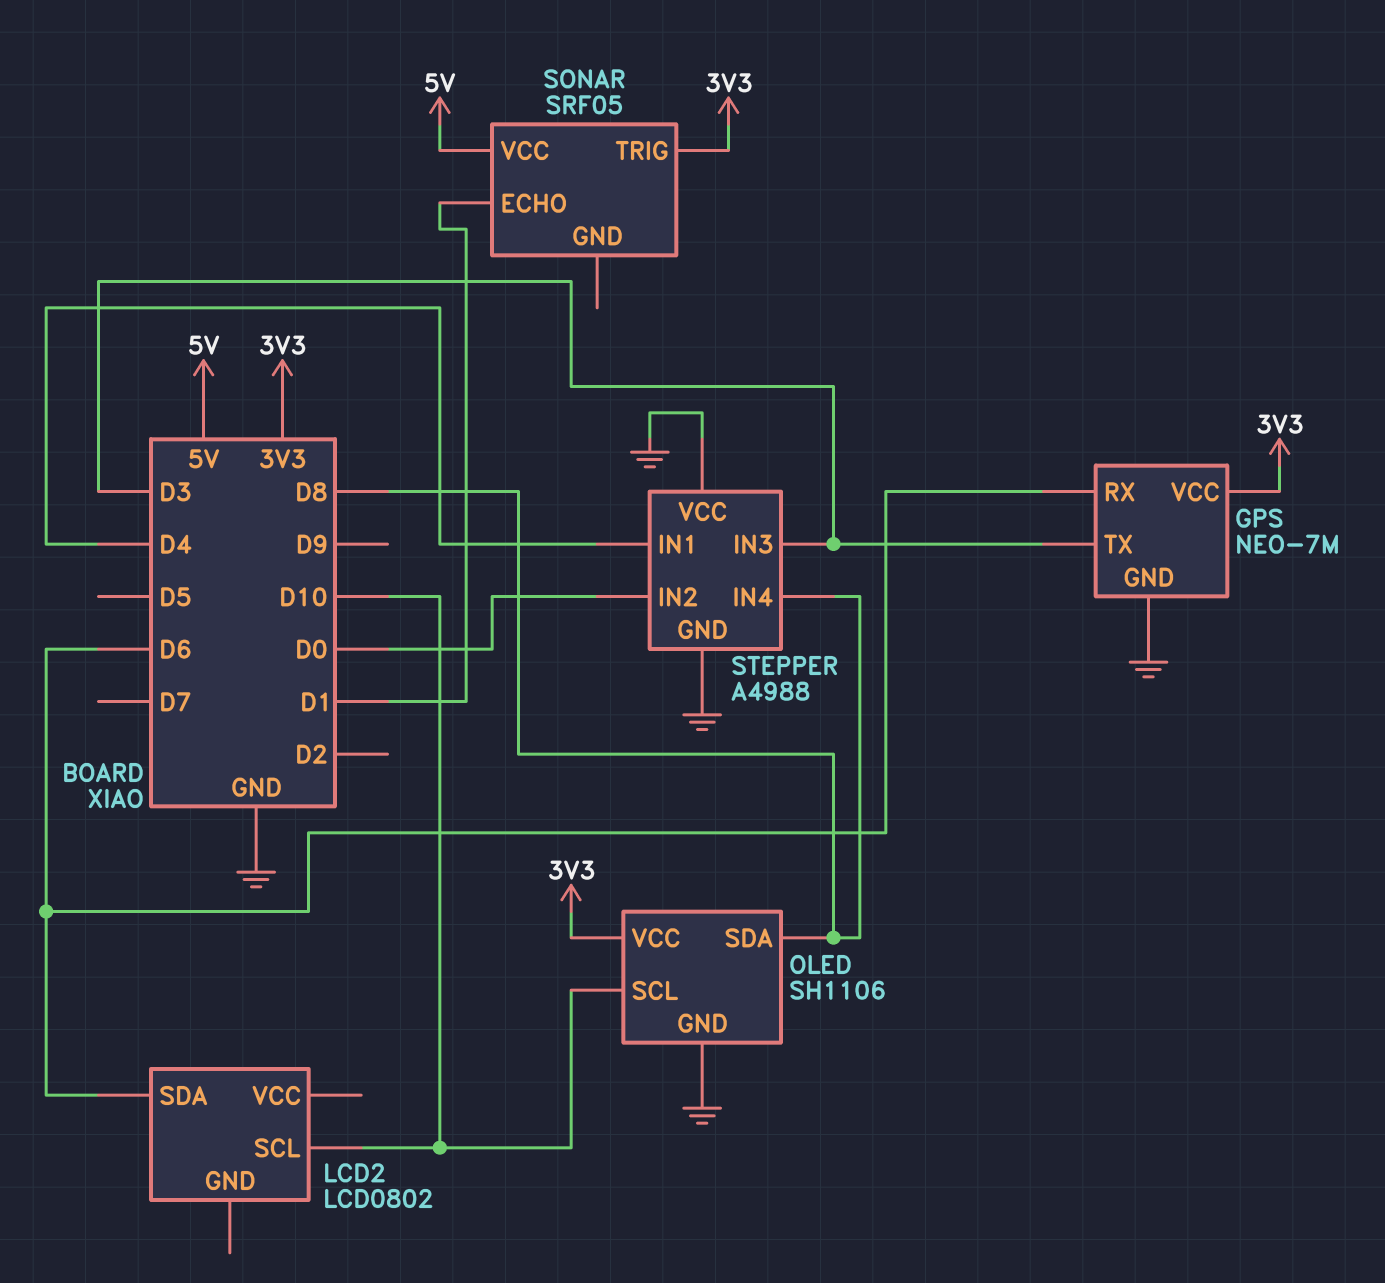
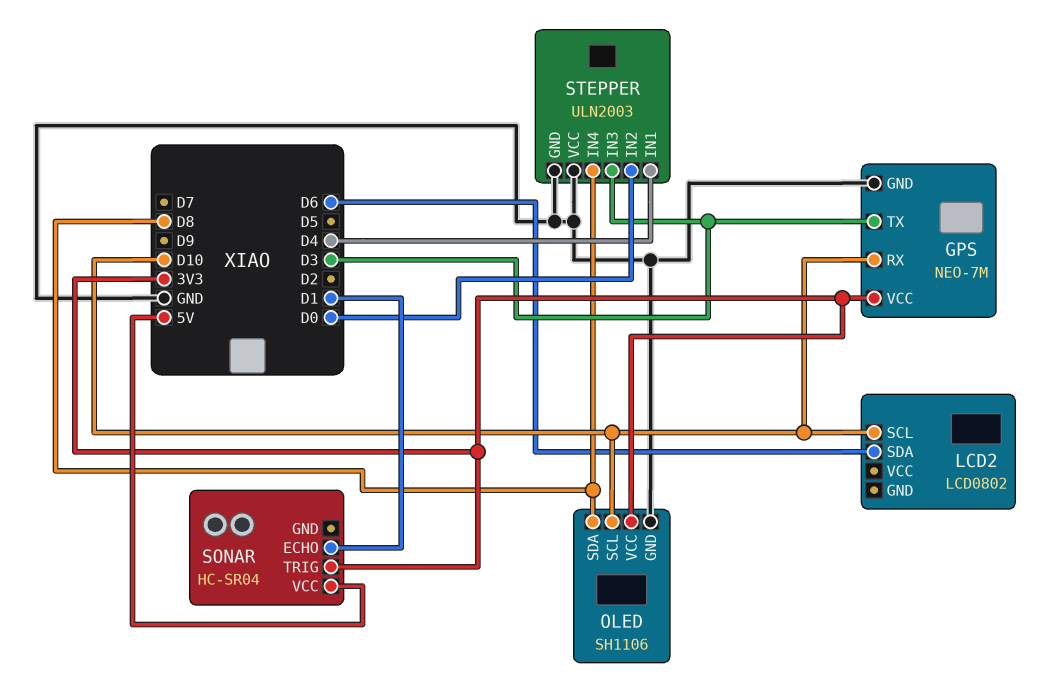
GPS pin RX: D6 -> D10
SONAR: SRF05 -> HC-SR04
STEPPER: A4988 -> ULN2003

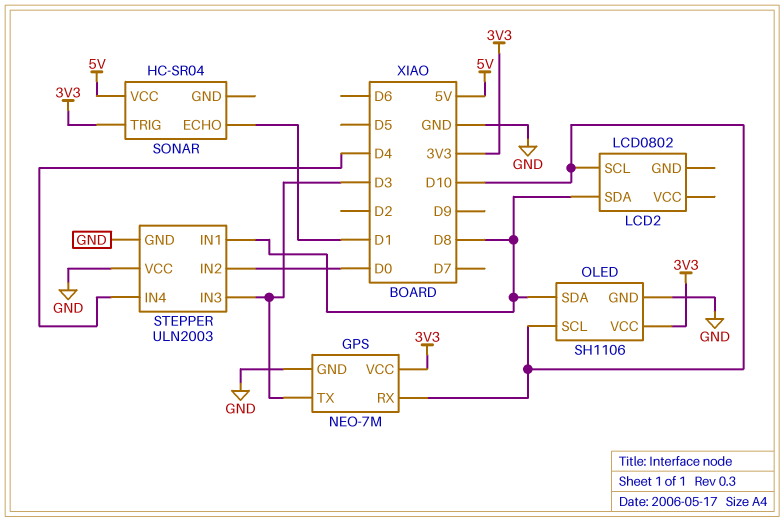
LCD2 pin SDA: D6 -> D8
STEPPER pin IN1: D4 -> D8
STEPPER pin IN4: D8 -> D4

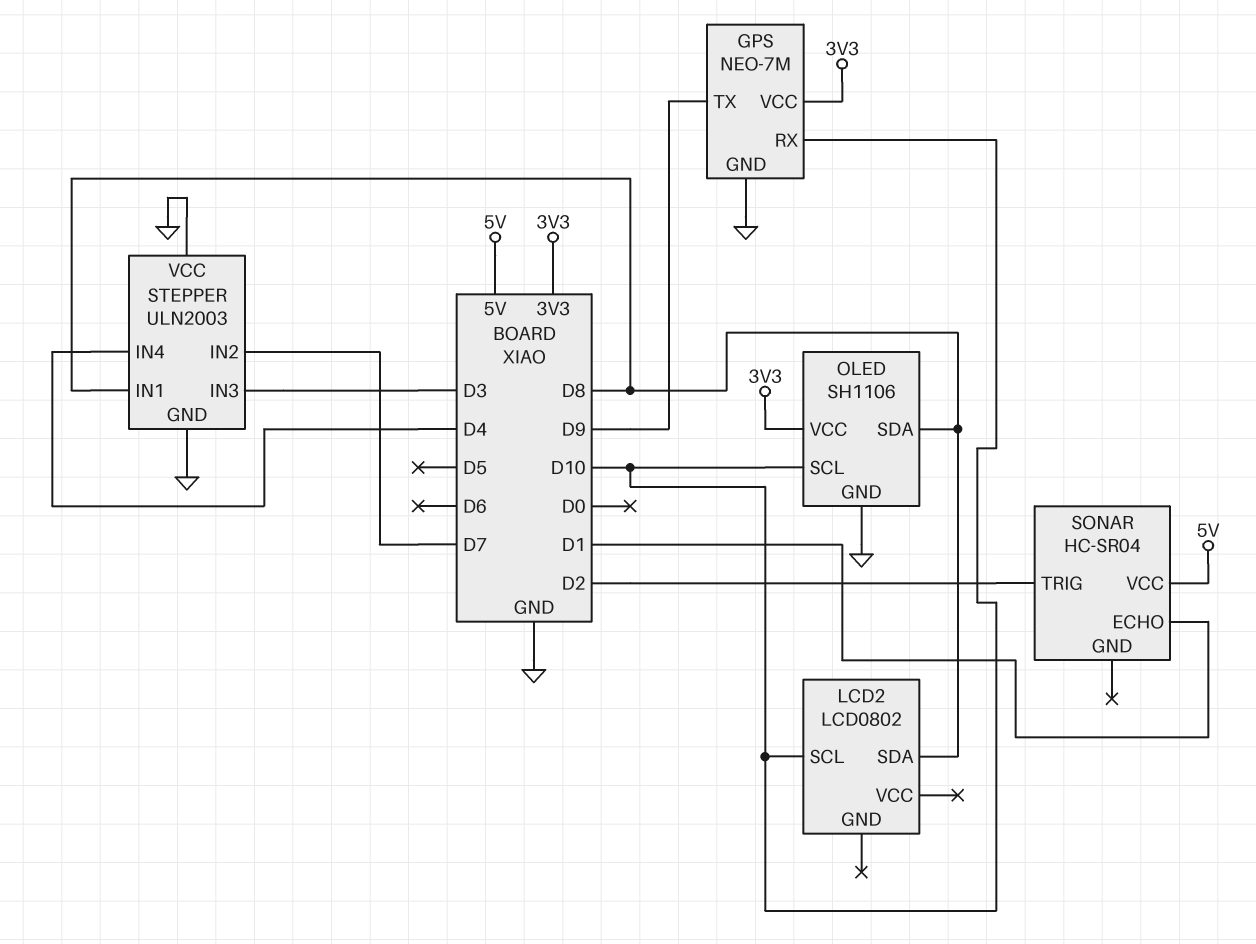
GPS pin TX: D3 -> D9
SONAR pin TRIG: 3V3 -> D2
STEPPER pin IN2: D0 -> D7

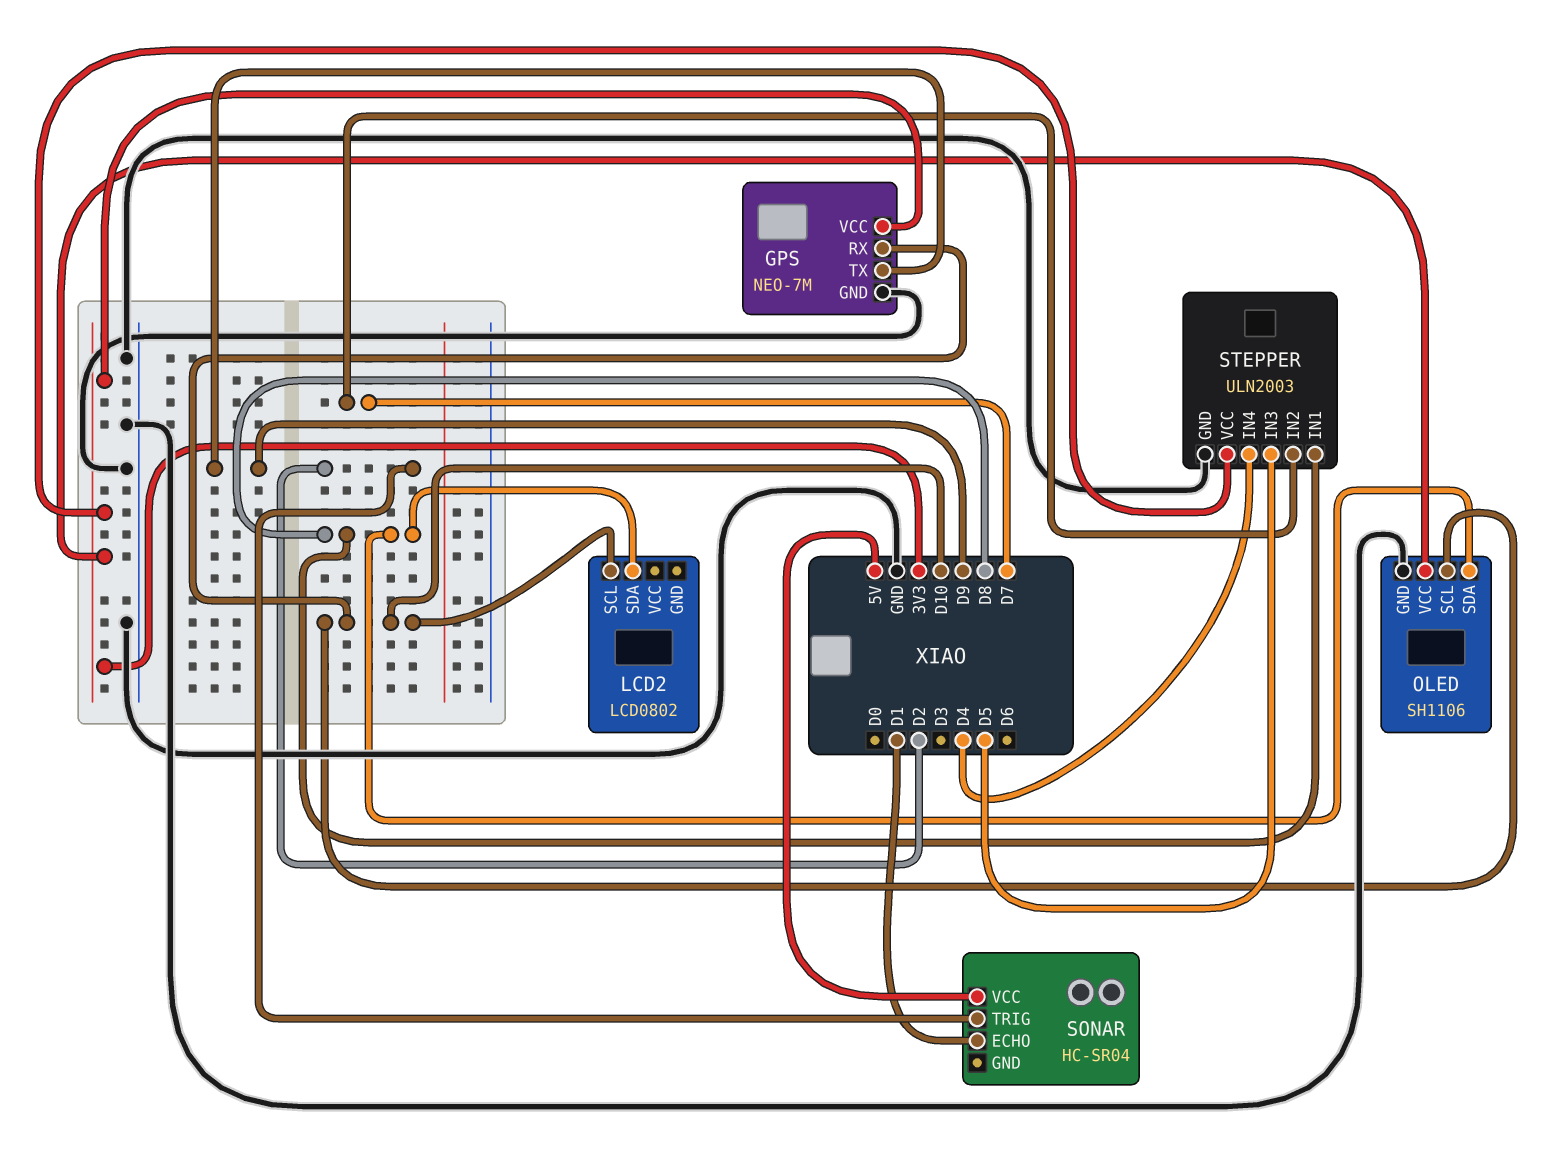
STEPPER pin IN3: D3 -> D5
STEPPER pin VCC: GND -> 3V3

